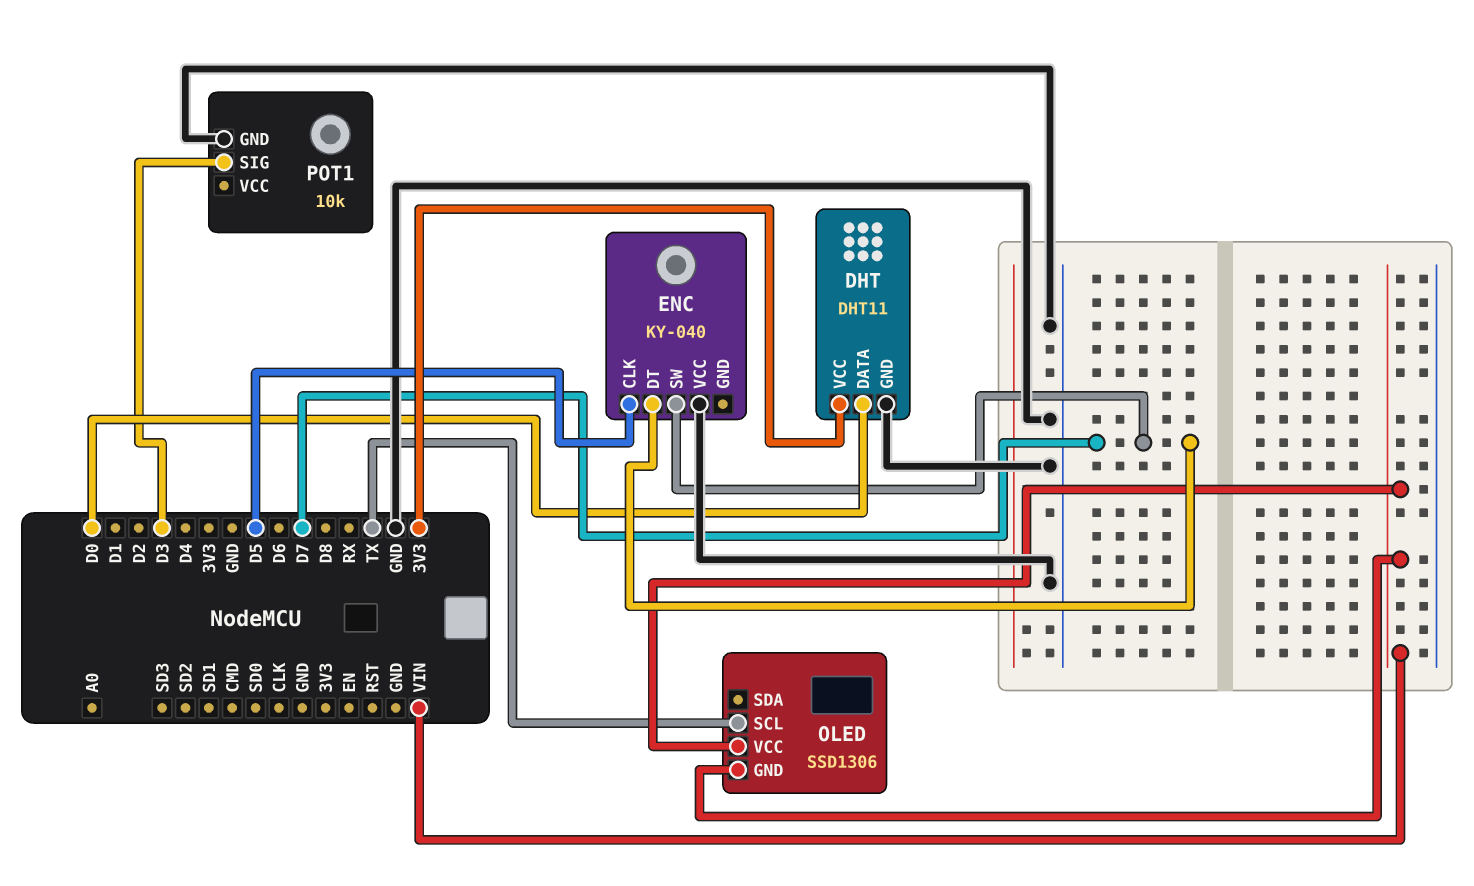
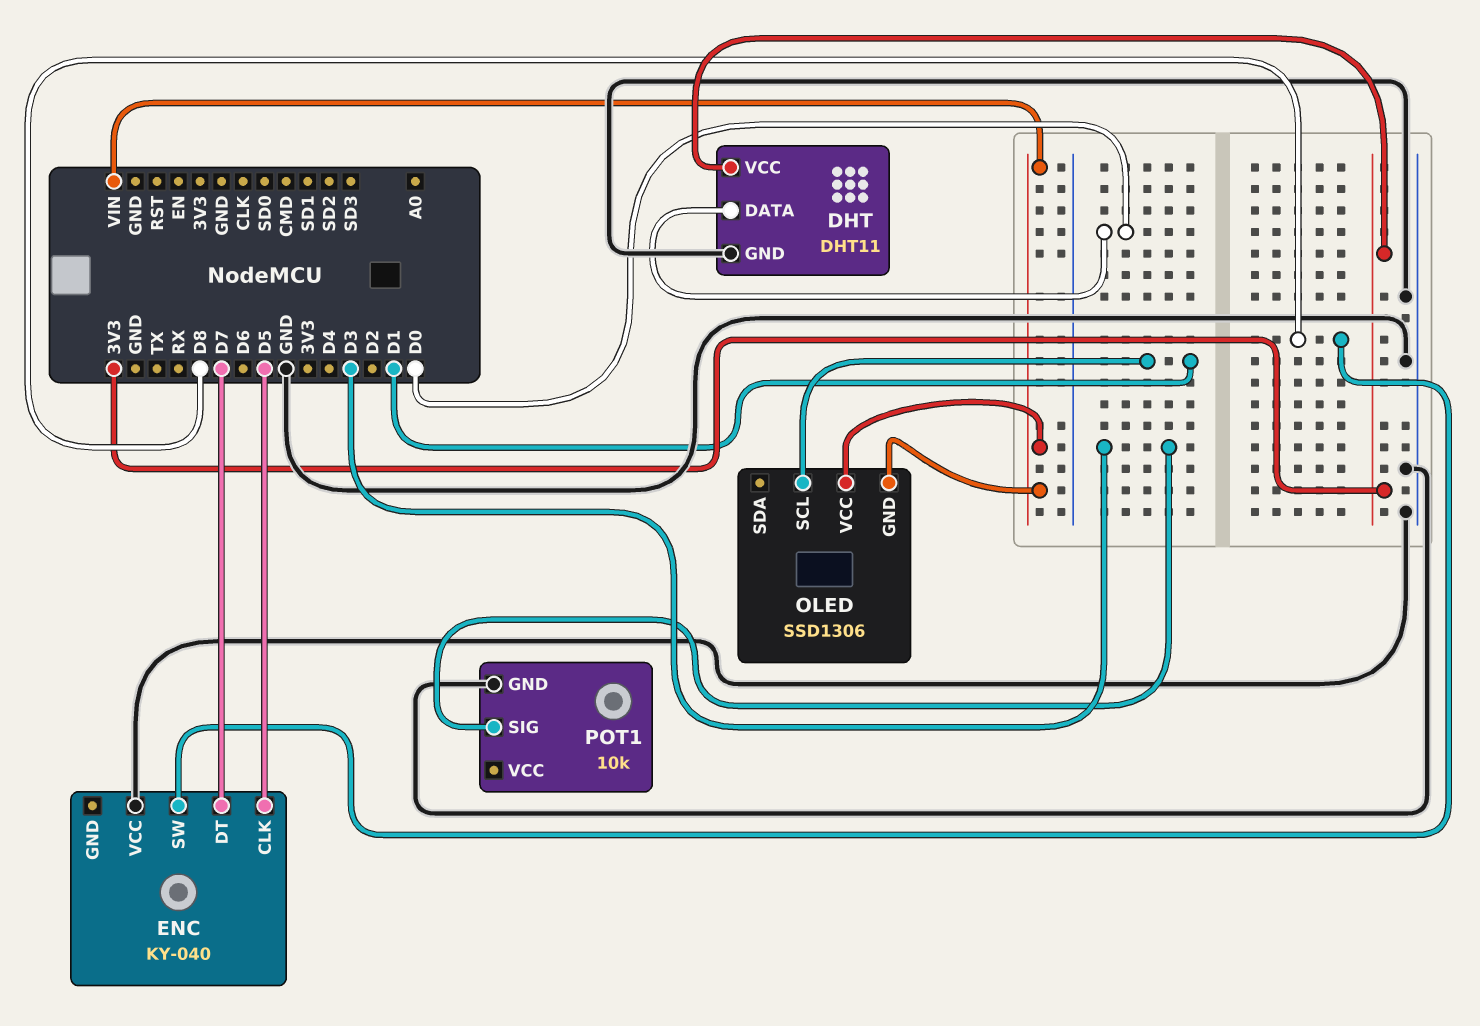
ENC pin SW: D7 -> D8
OLED pin SCL: TX -> D1

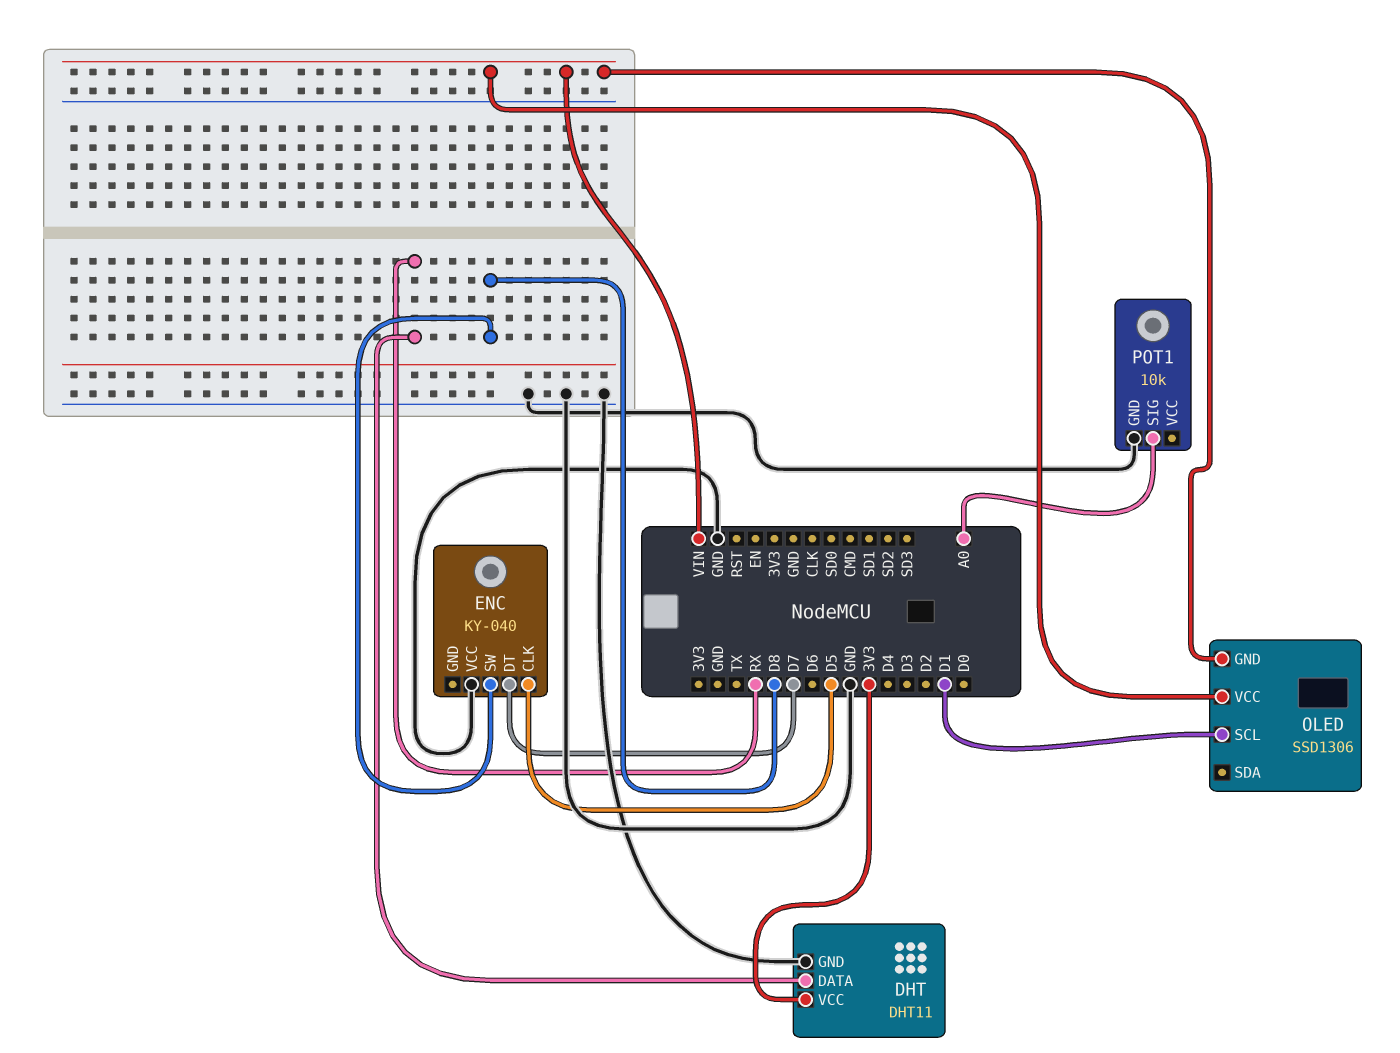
DHT pin DATA: D0 -> RX
POT1 pin SIG: D3 -> A0

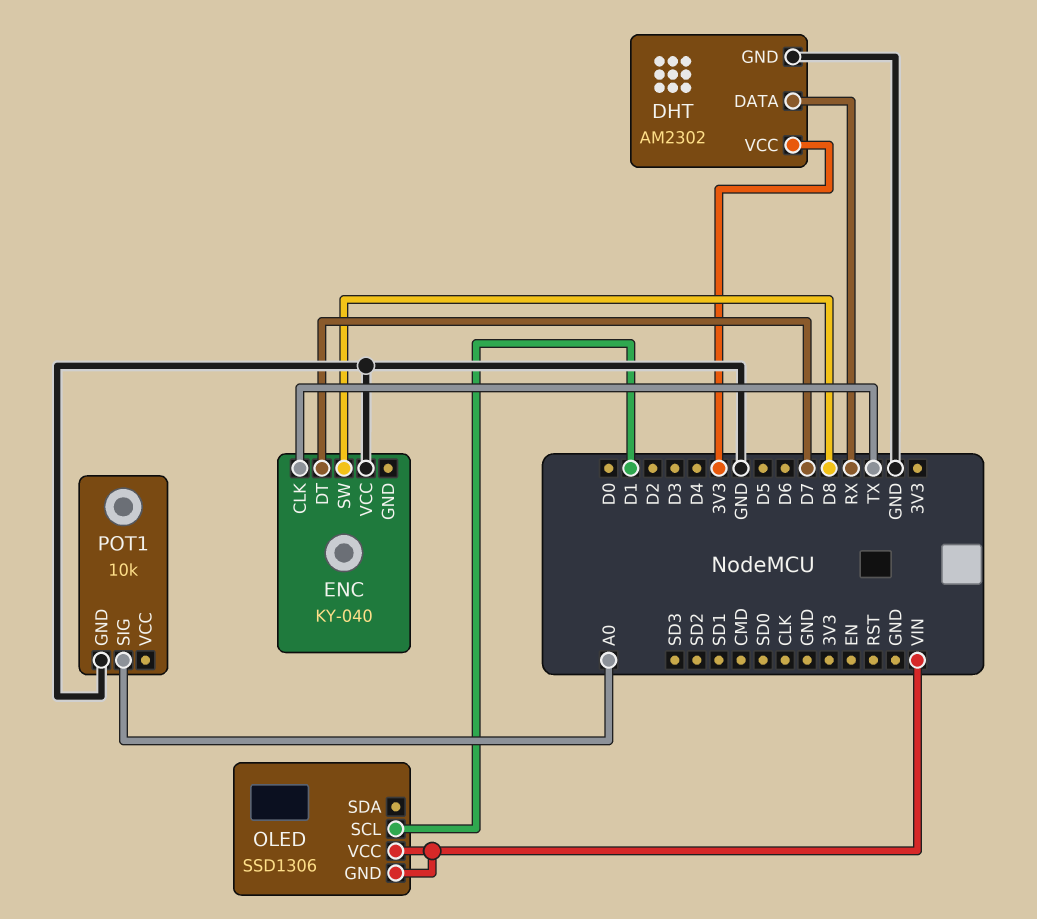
DHT: DHT11 -> AM2302
ENC pin CLK: D5 -> TX

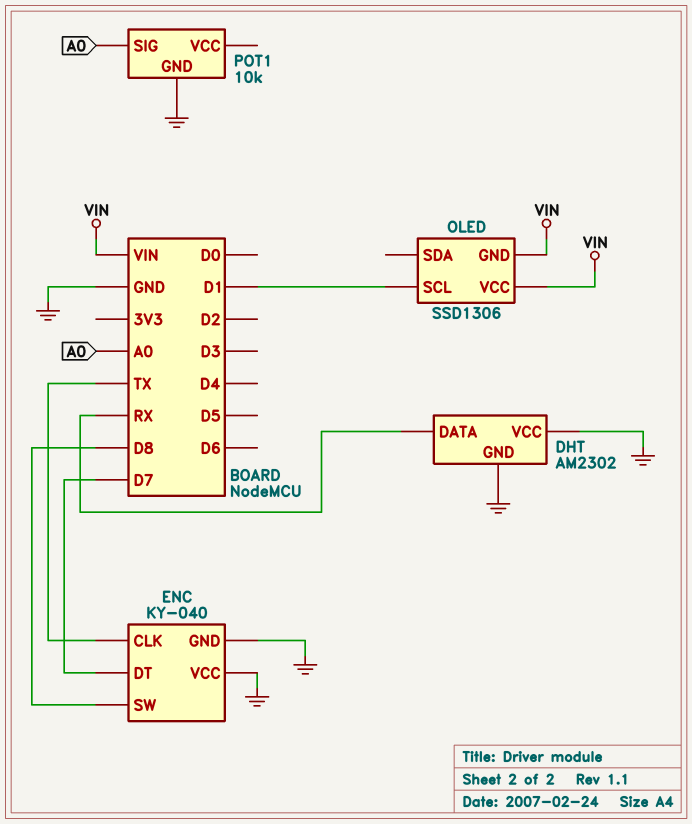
DHT pin VCC: 3V3 -> GND
ENC pin GND: none -> GND

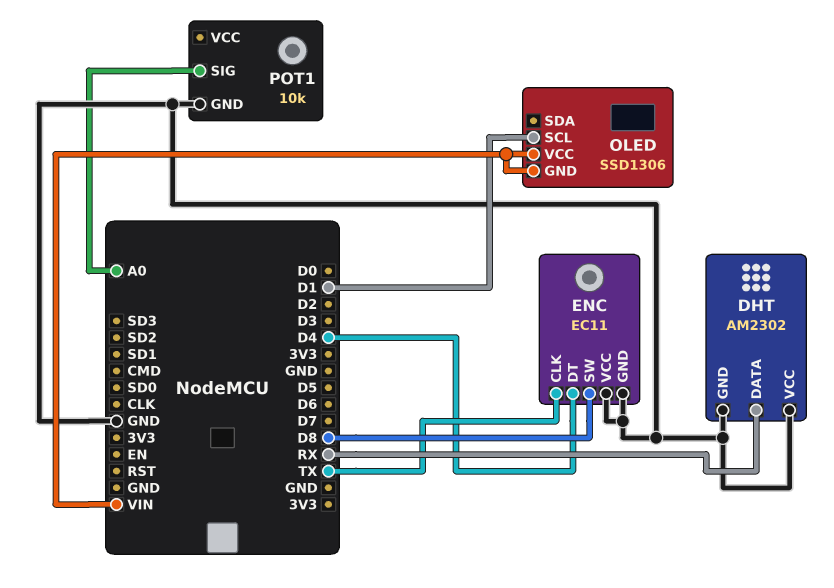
ENC: KY-040 -> EC11
ENC pin DT: D7 -> D4

